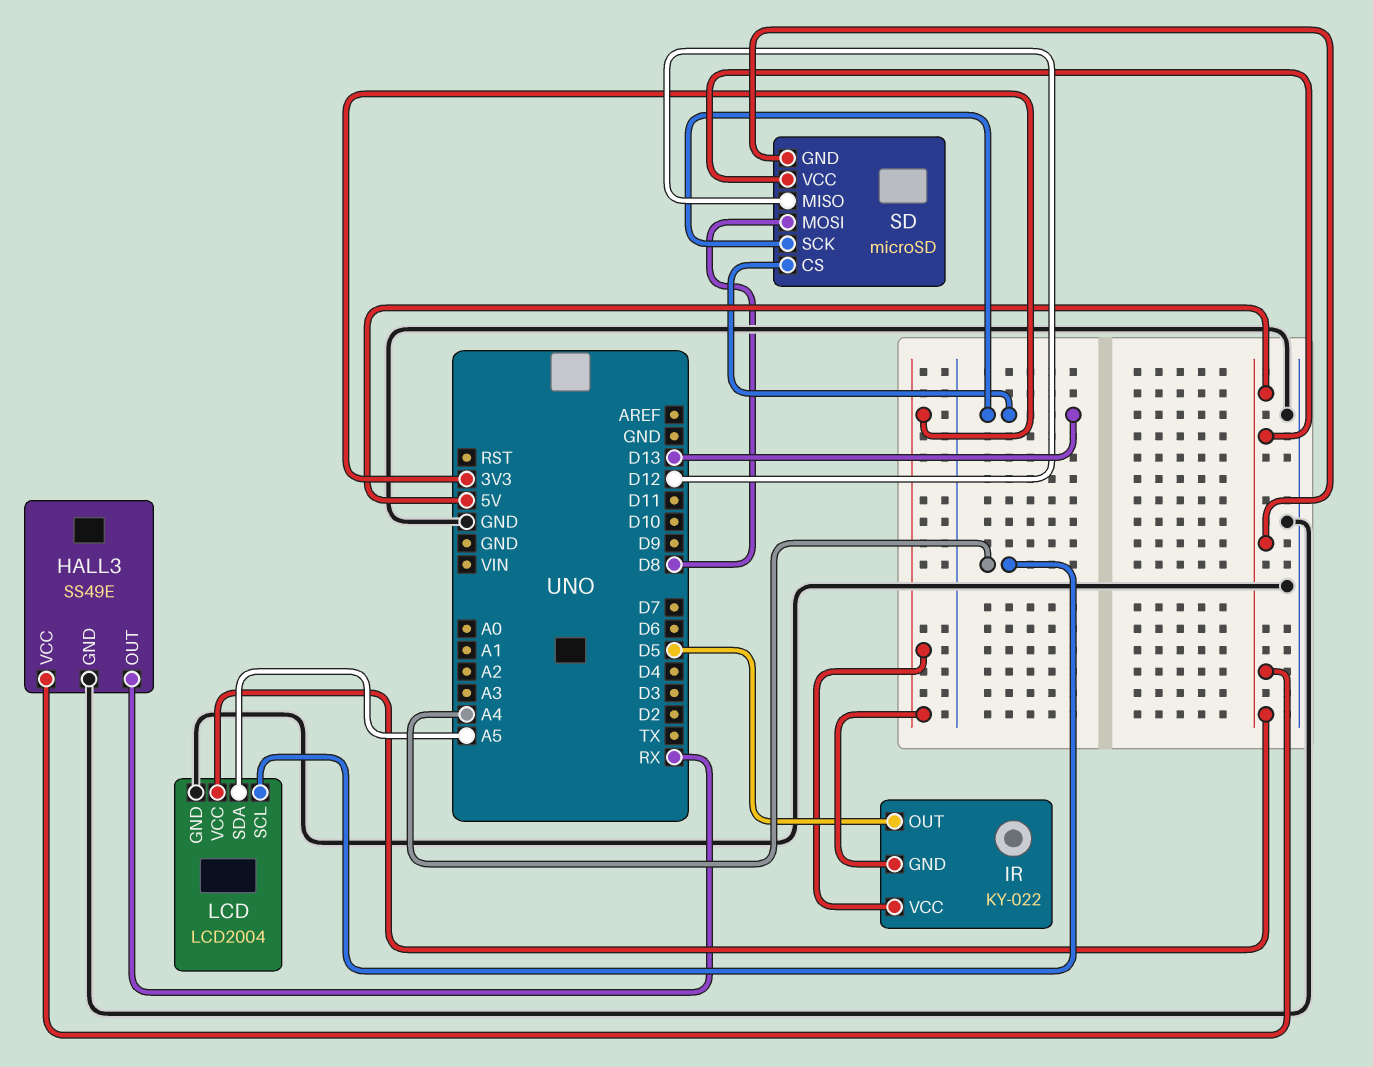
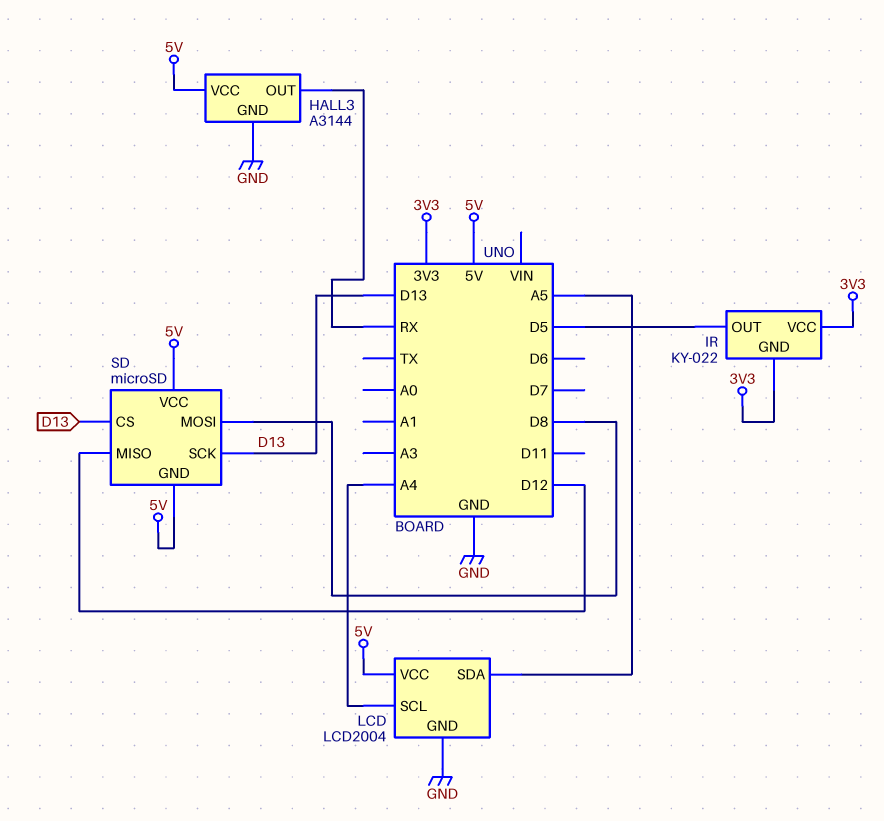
HALL3: SS49E -> A3144

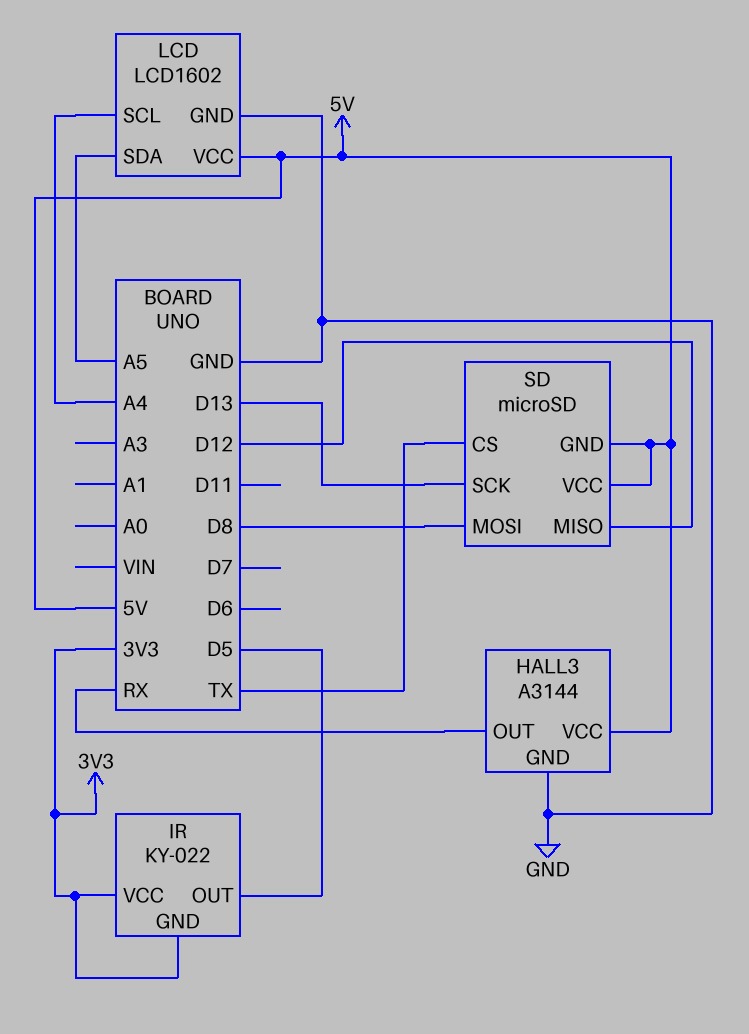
LCD: LCD2004 -> LCD1602
SD pin CS: D13 -> TX

